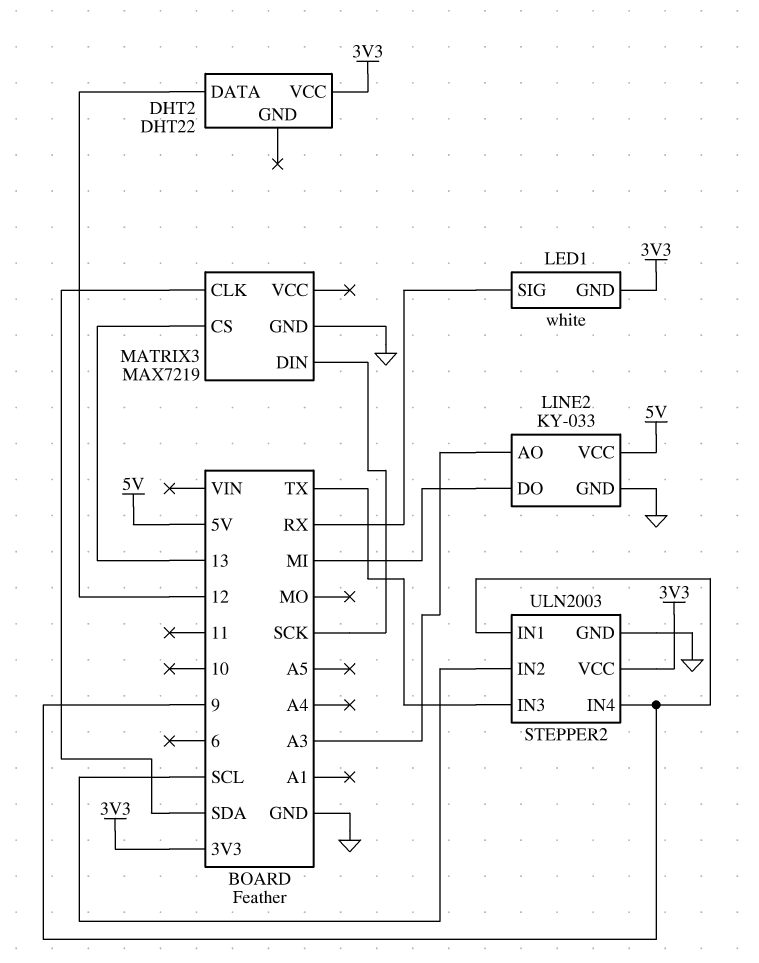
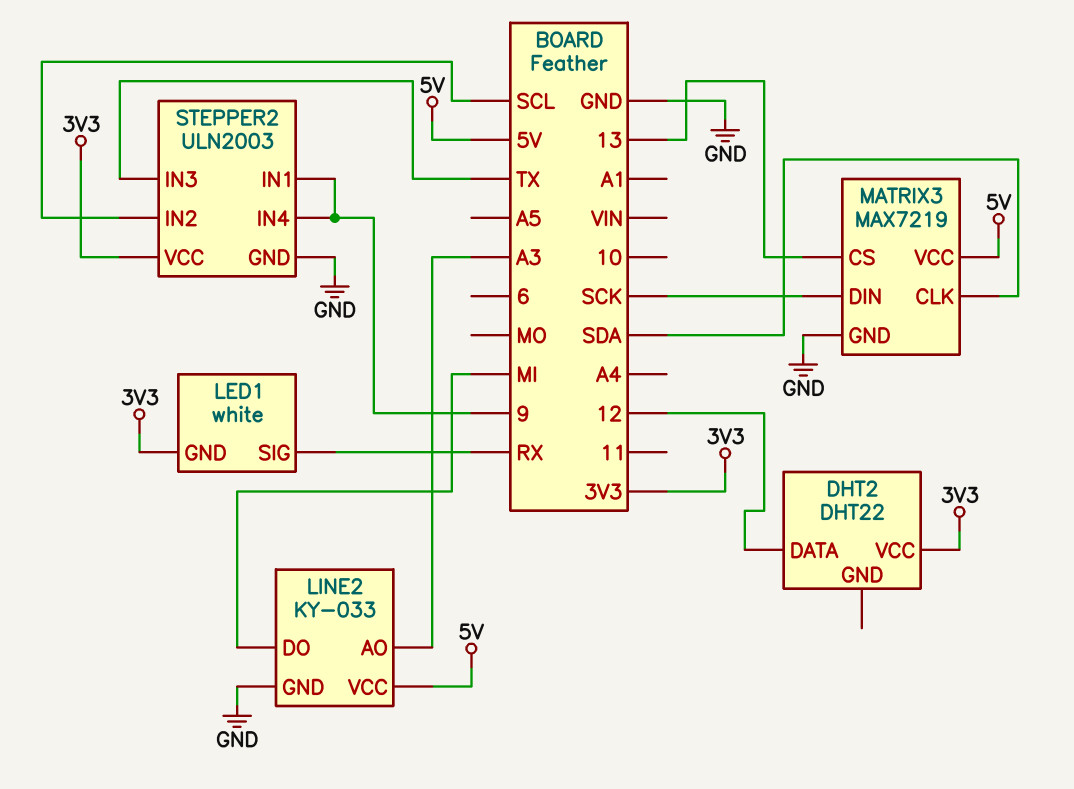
MATRIX3 pin VCC: none -> 5V

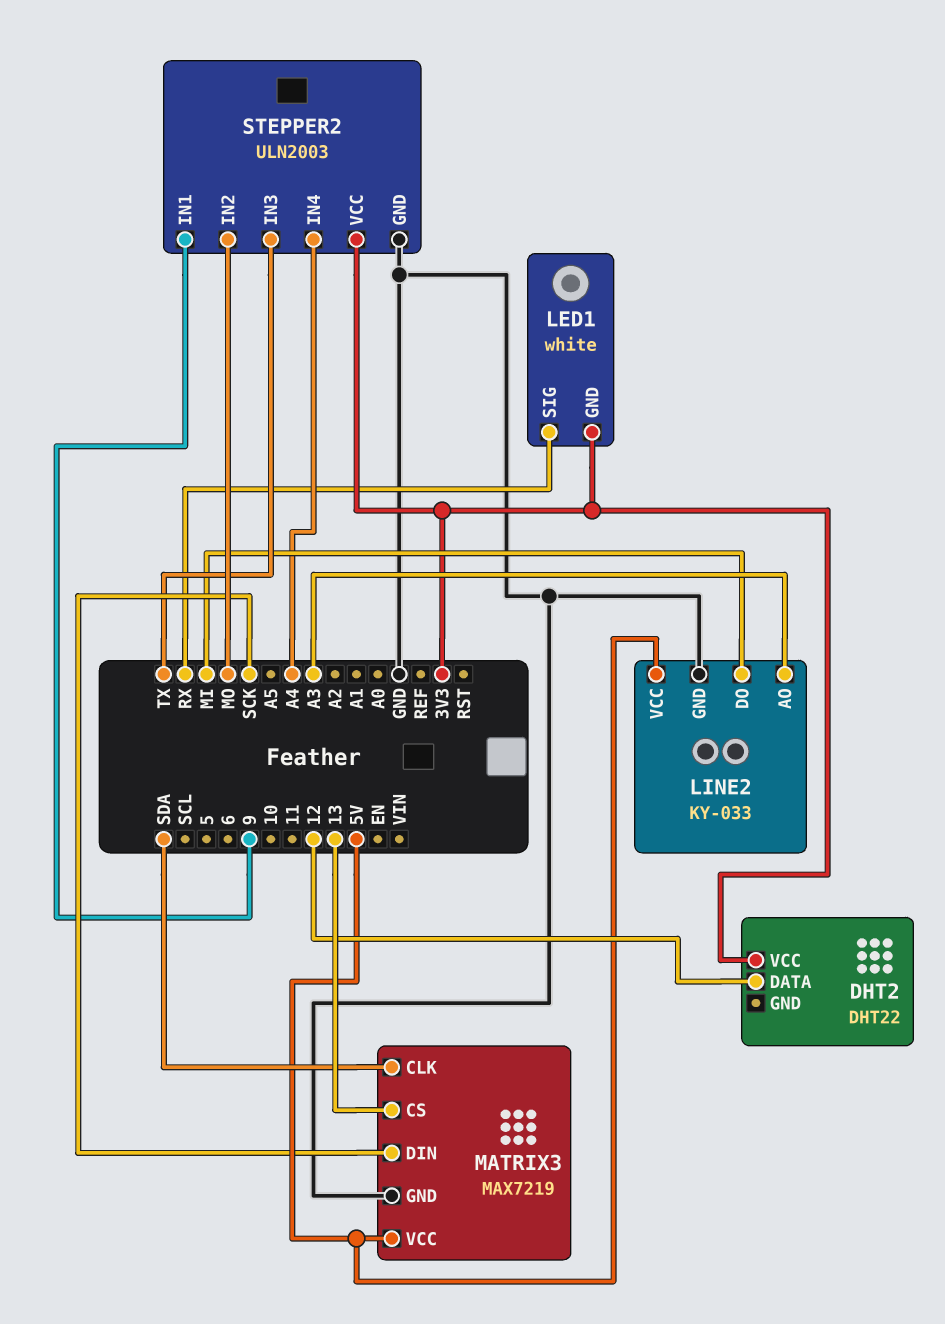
STEPPER2 pin IN2: SCL -> MO
STEPPER2 pin IN4: 9 -> A4

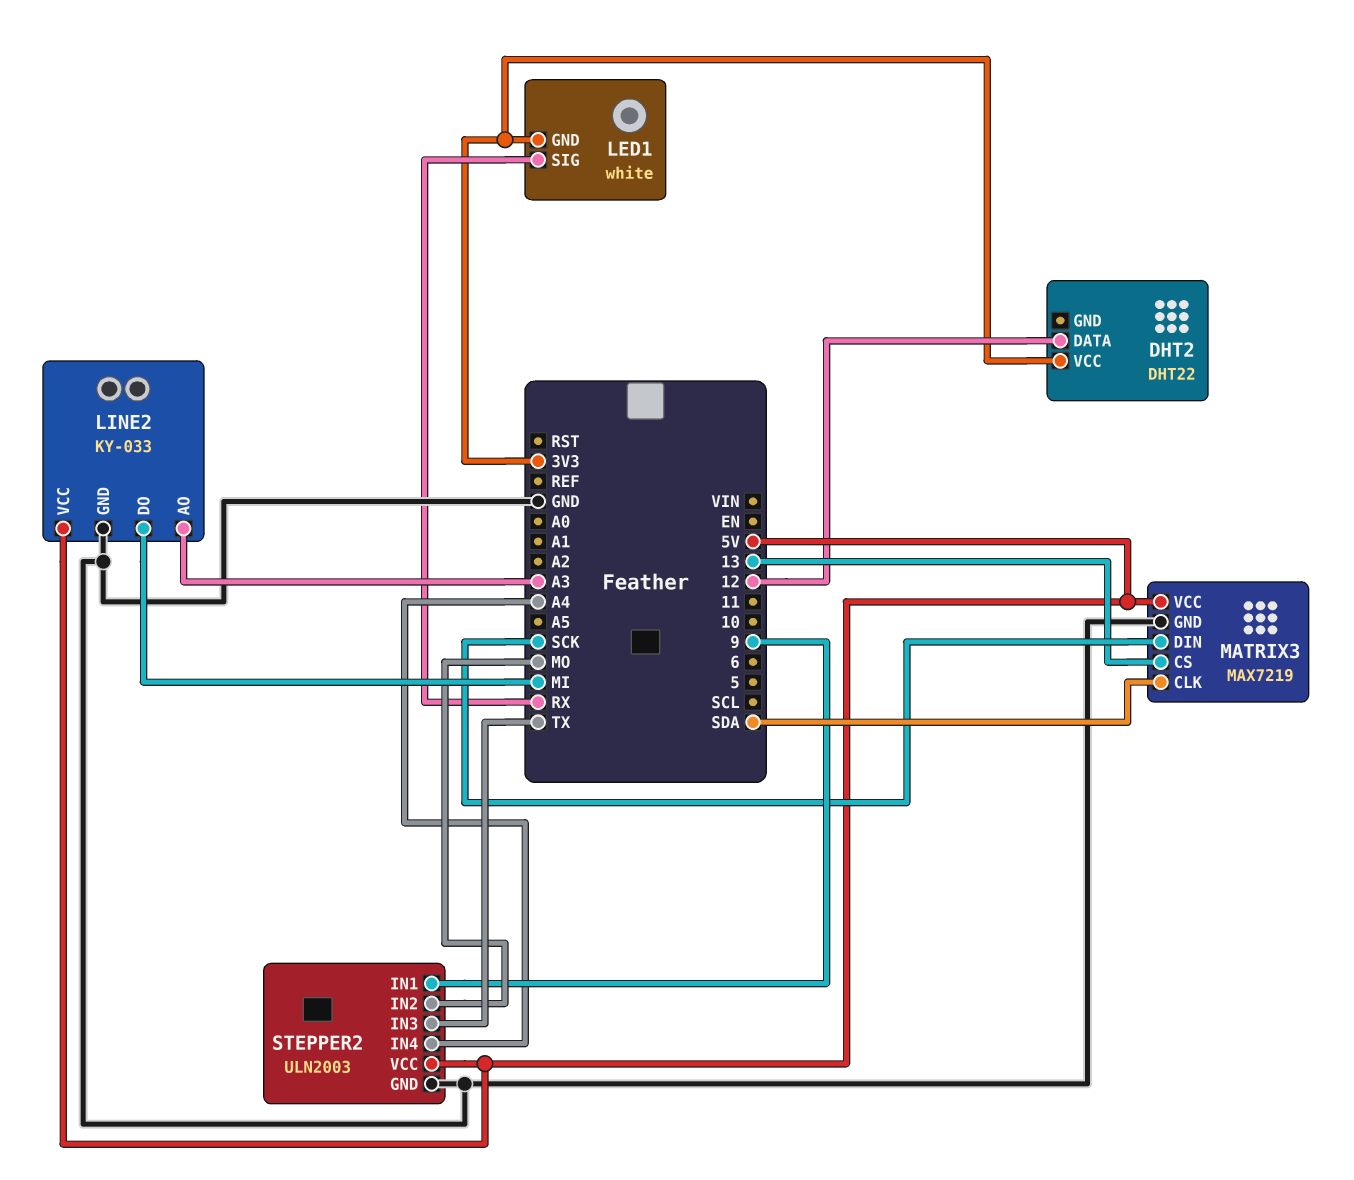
STEPPER2 pin VCC: 3V3 -> 5V

